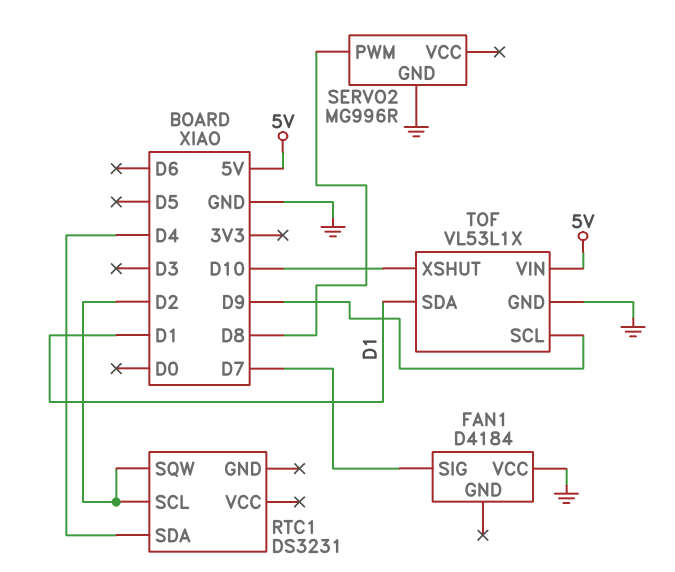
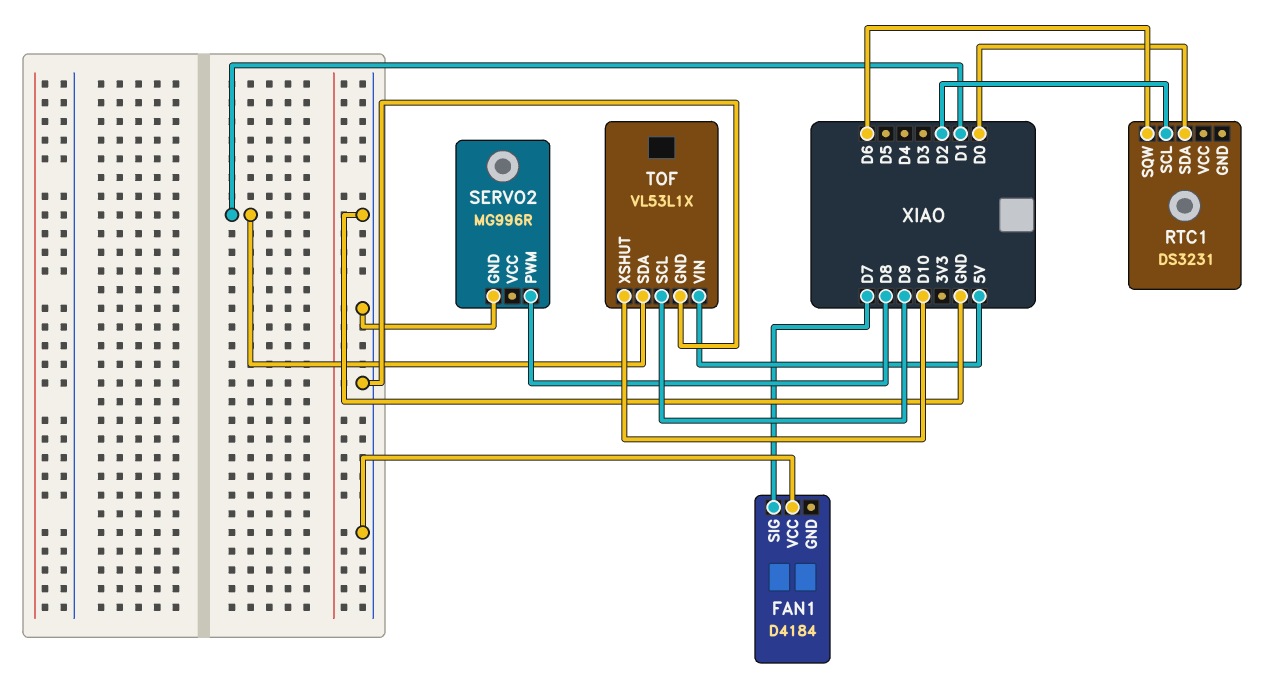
RTC1 pin SDA: D4 -> D0
RTC1 pin SQW: D2 -> D6

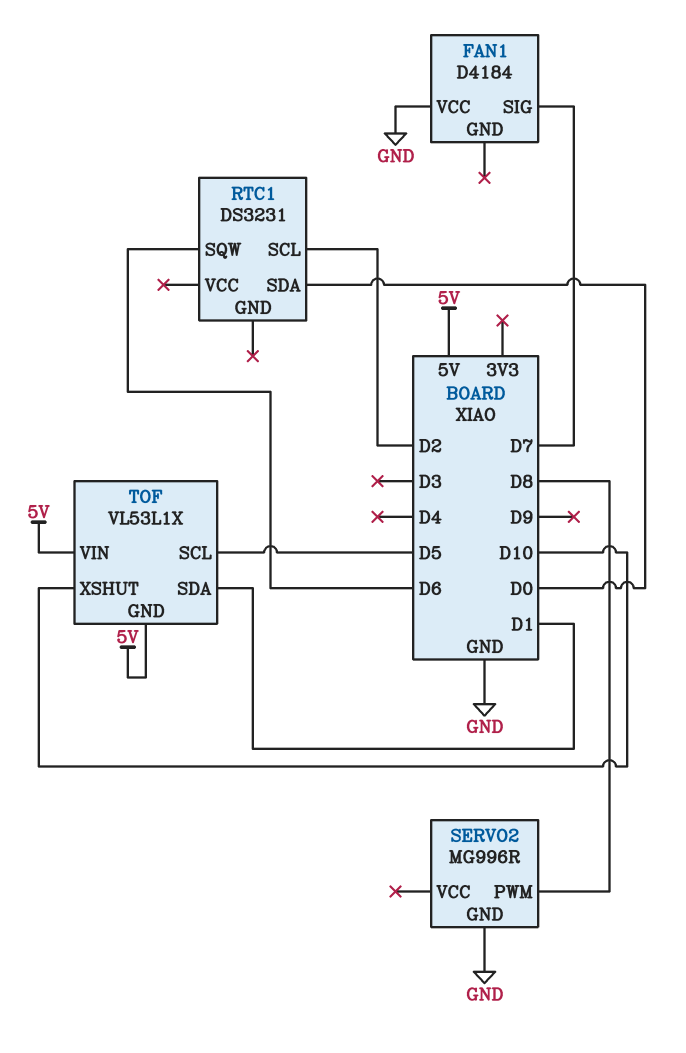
TOF pin GND: GND -> 5V
TOF pin SCL: D9 -> D5

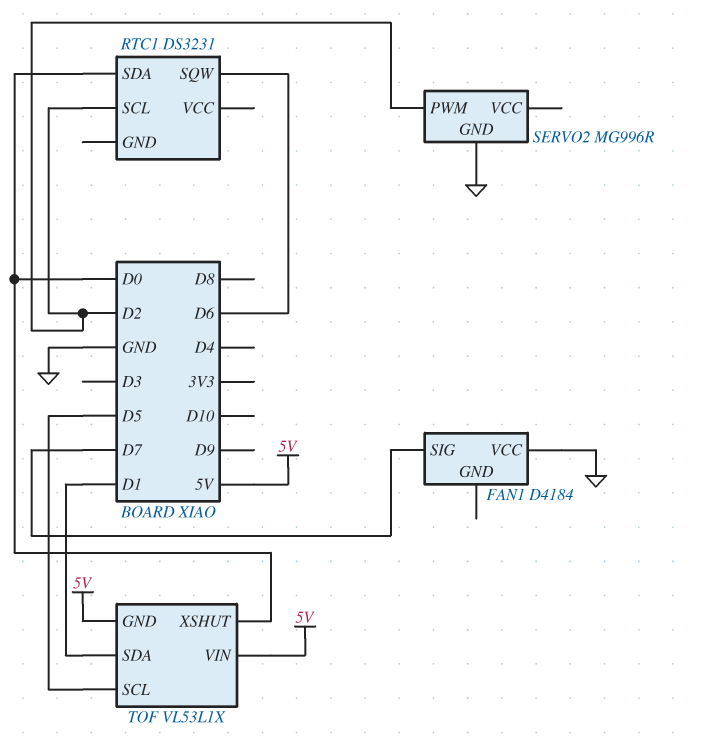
SERVO2 pin PWM: D8 -> D2
TOF pin XSHUT: D10 -> D0

